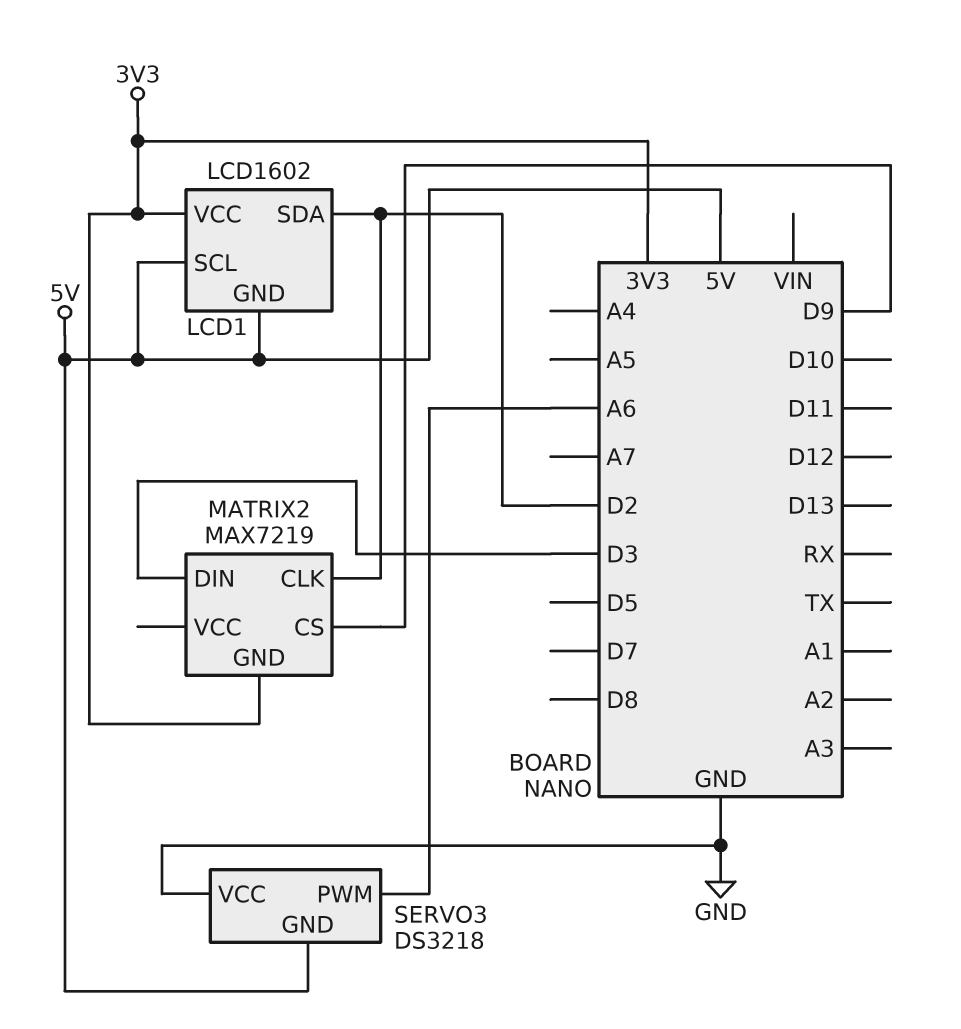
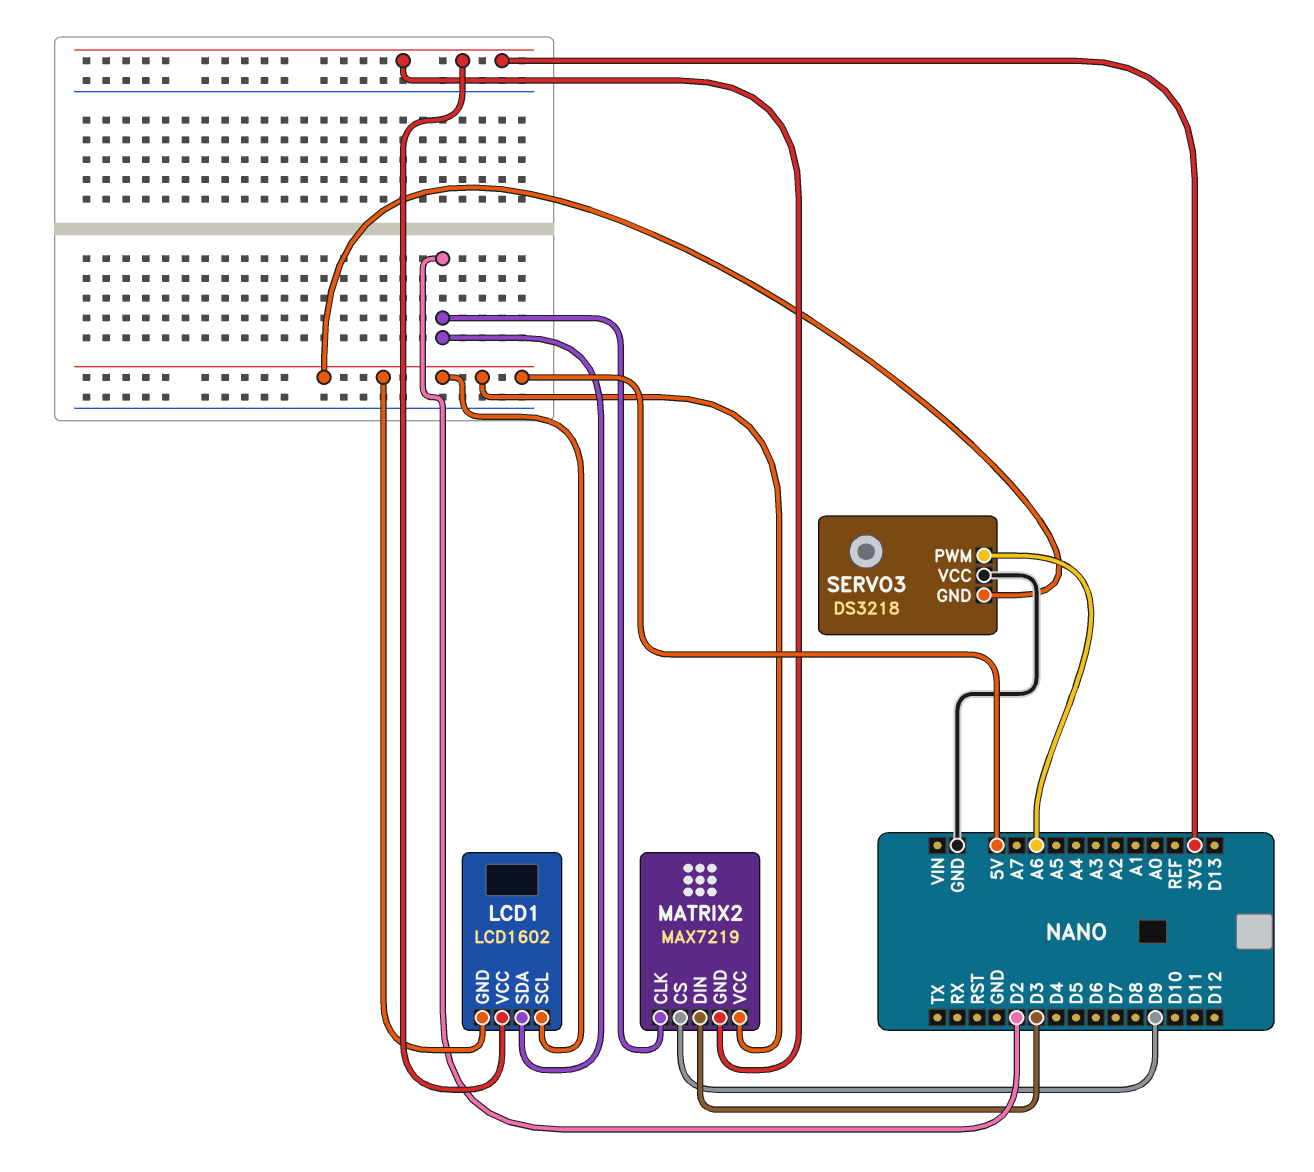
MATRIX2 pin VCC: none -> 5V

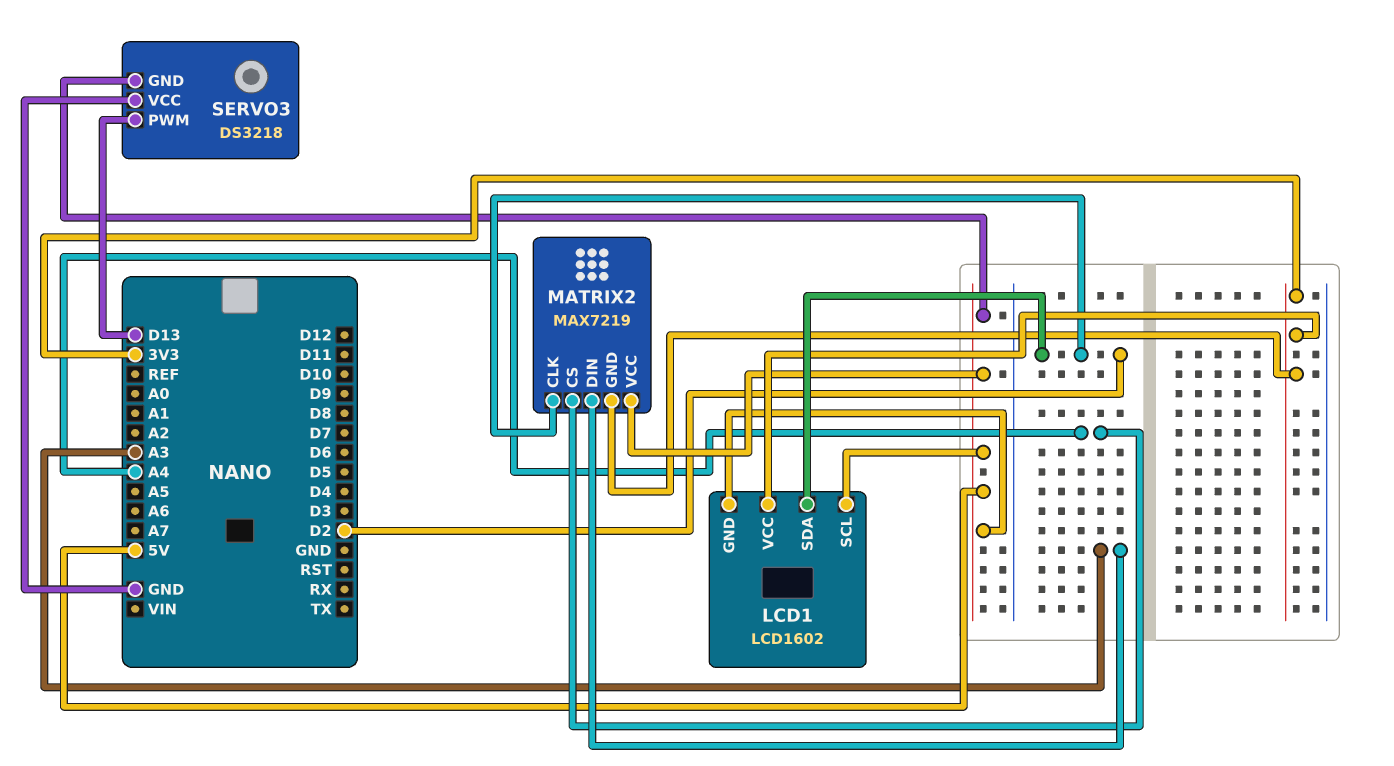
MATRIX2 pin CS: D9 -> A4
MATRIX2 pin DIN: D3 -> A3
SERVO3 pin PWM: A6 -> D13

